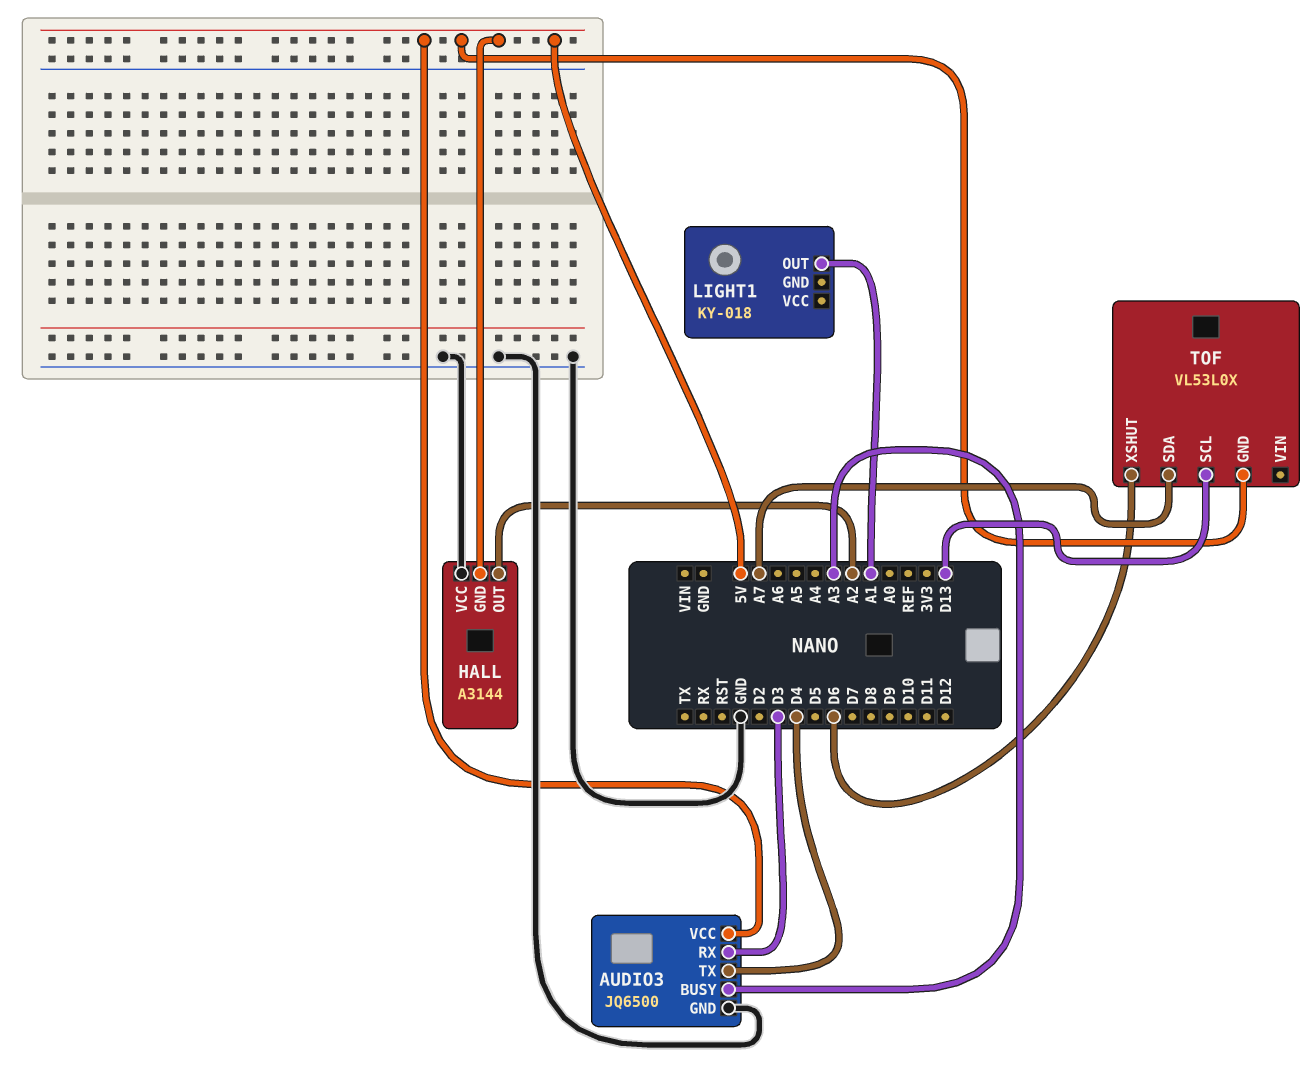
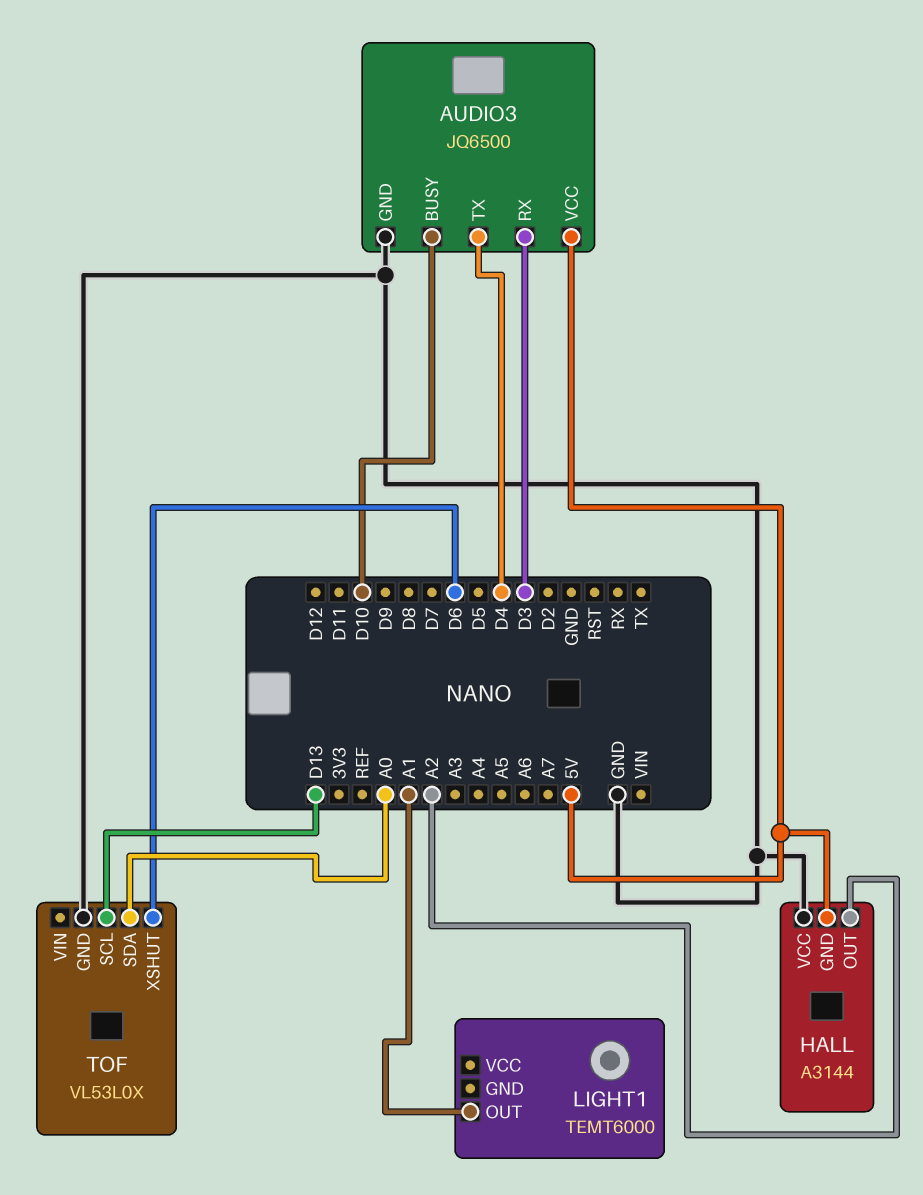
AUDIO3 pin BUSY: A3 -> D10
LIGHT1: KY-018 -> TEMT6000
TOF pin GND: 5V -> GND
TOF pin SDA: A7 -> A0

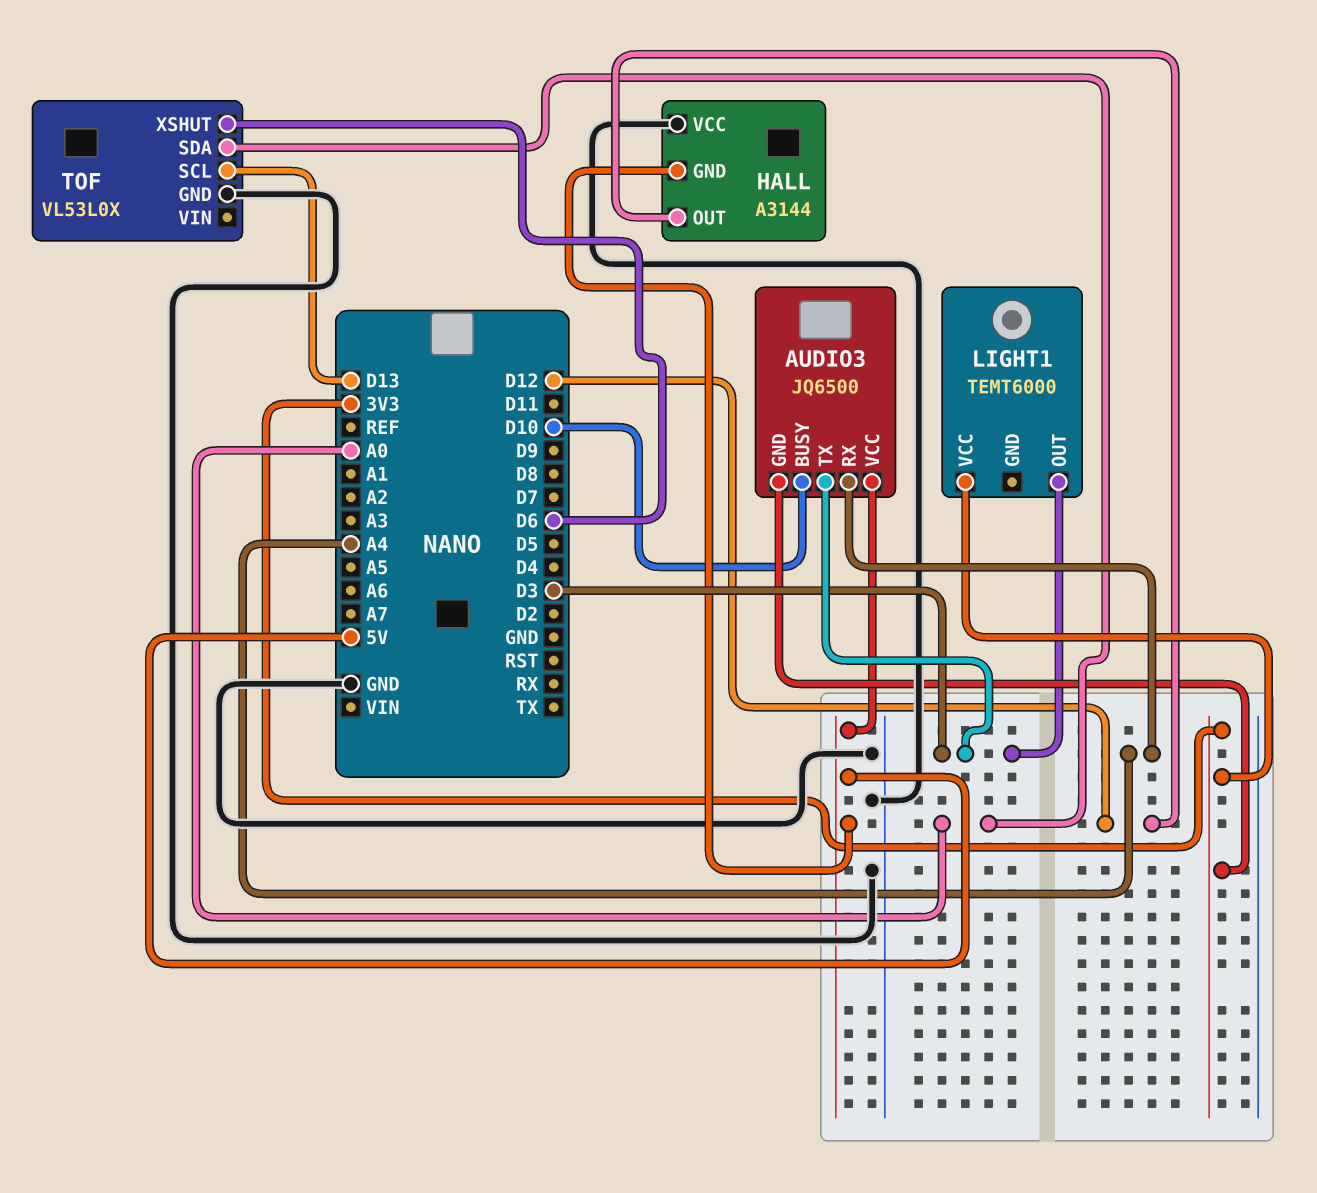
AUDIO3 pin GND: GND -> 3V3
AUDIO3 pin RX: D3 -> A4
AUDIO3 pin TX: D4 -> D3
HALL pin OUT: A2 -> D12
LIGHT1 pin OUT: A1 -> D3
LIGHT1 pin VCC: none -> 3V3

